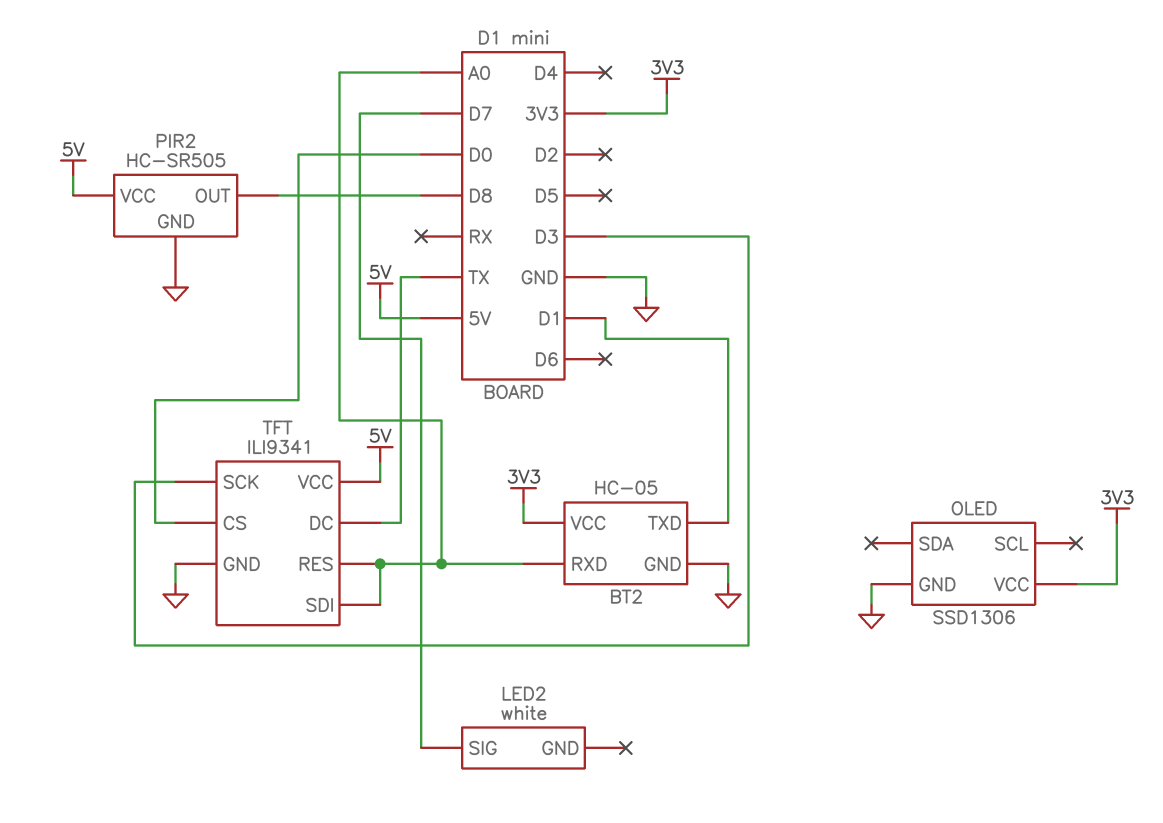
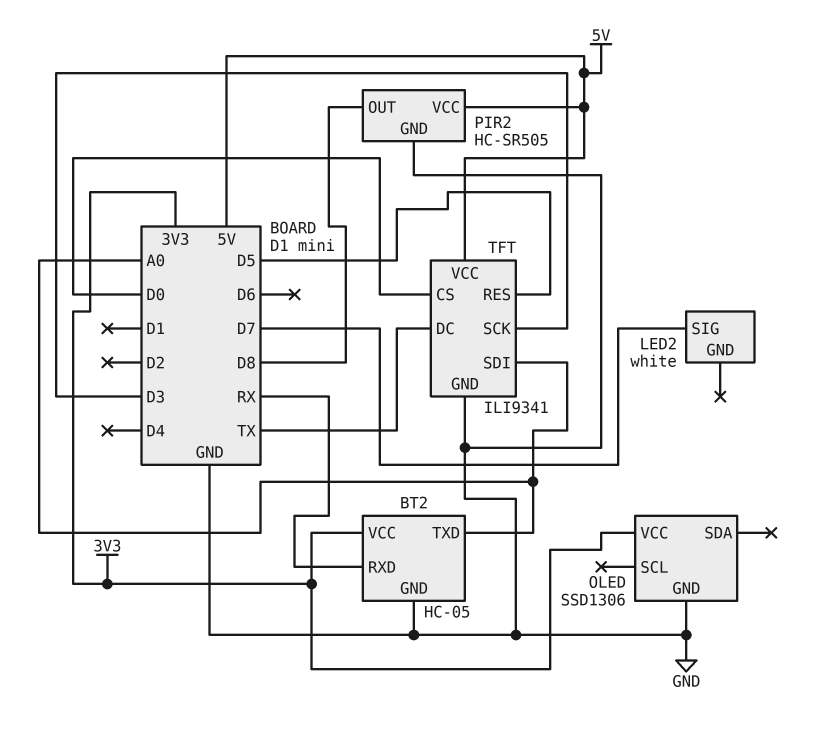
BT2 pin RXD: A0 -> RX
BT2 pin TXD: D1 -> A0
TFT pin RES: A0 -> D5

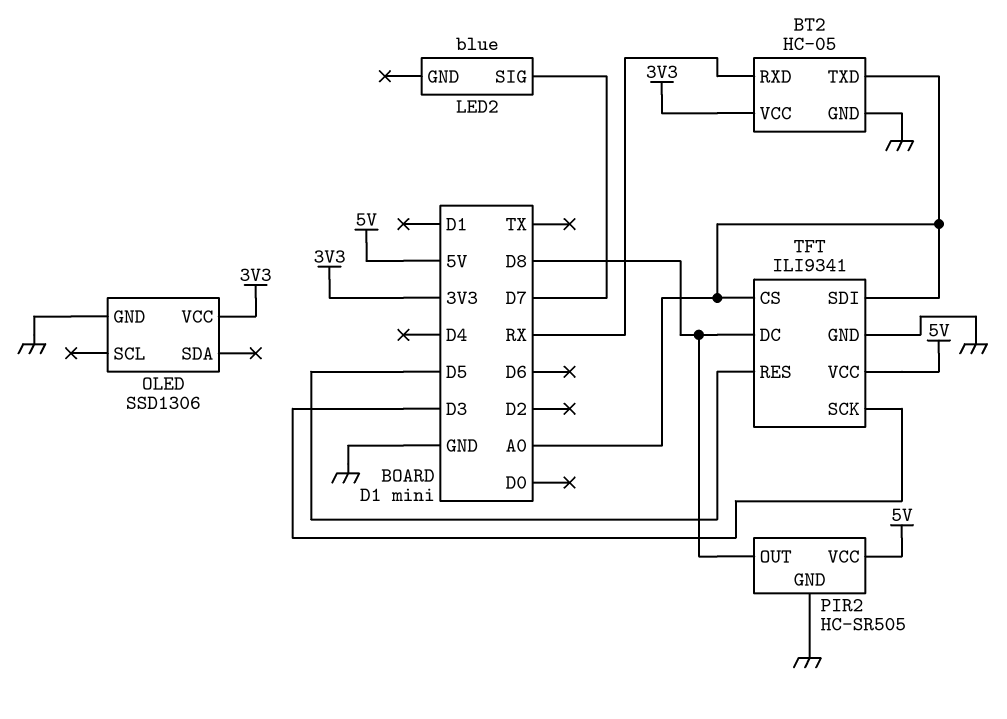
LED2: white -> blue
TFT pin CS: D0 -> A0
TFT pin DC: TX -> D8

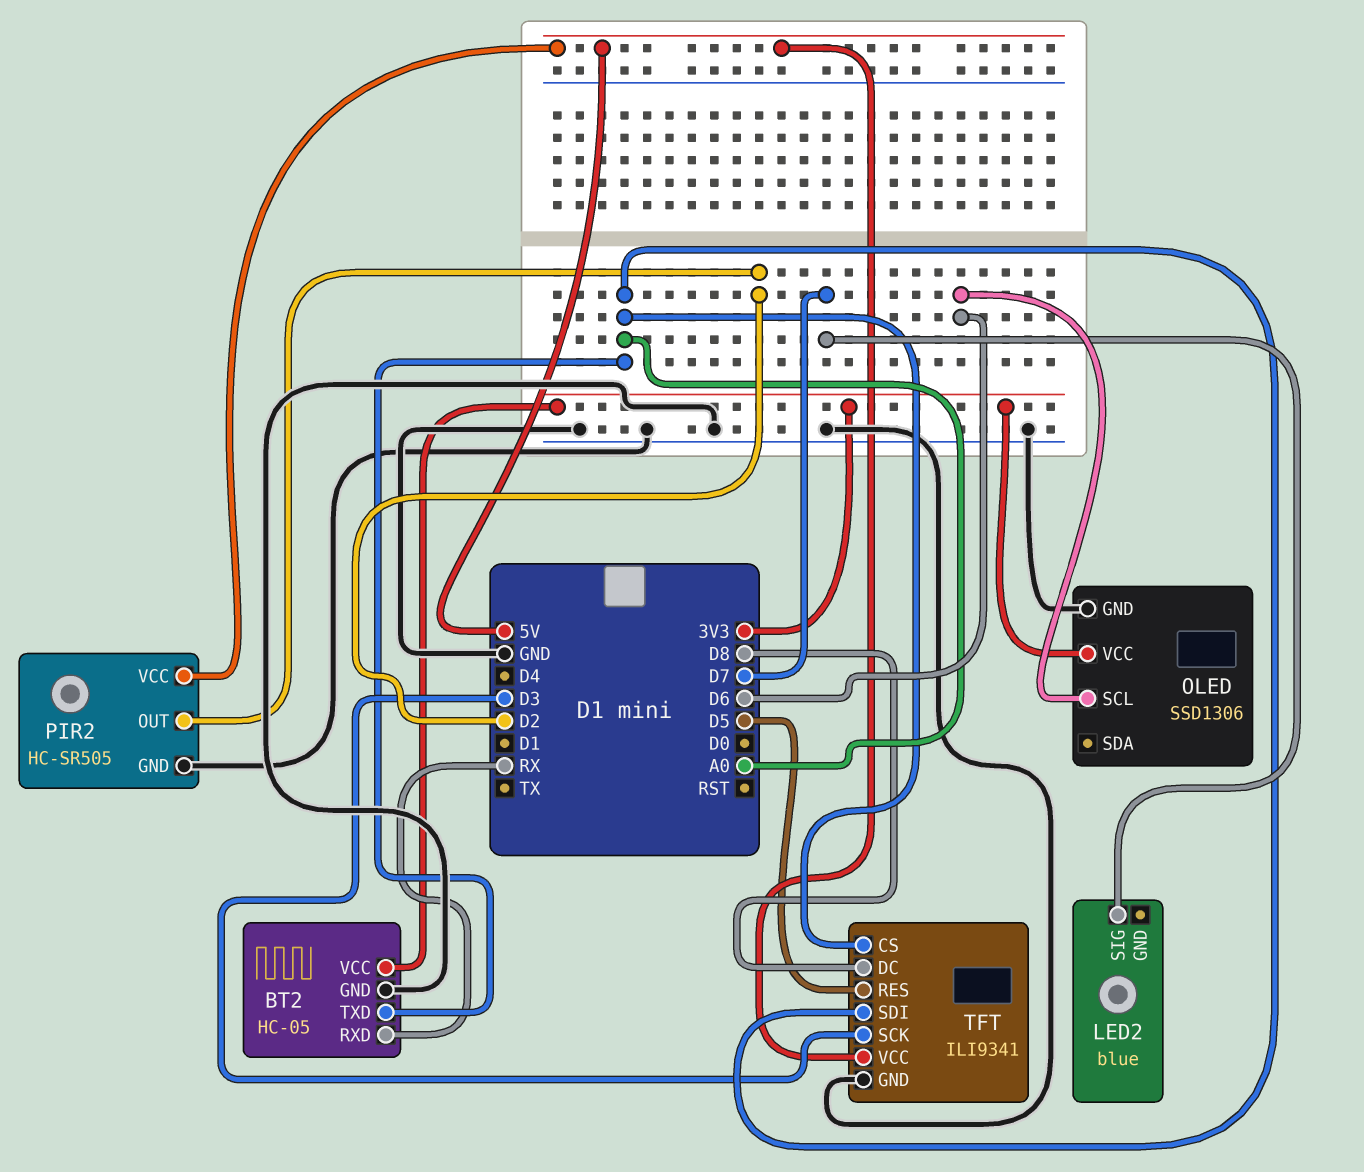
OLED pin SCL: none -> D6
PIR2 pin OUT: D8 -> D2

